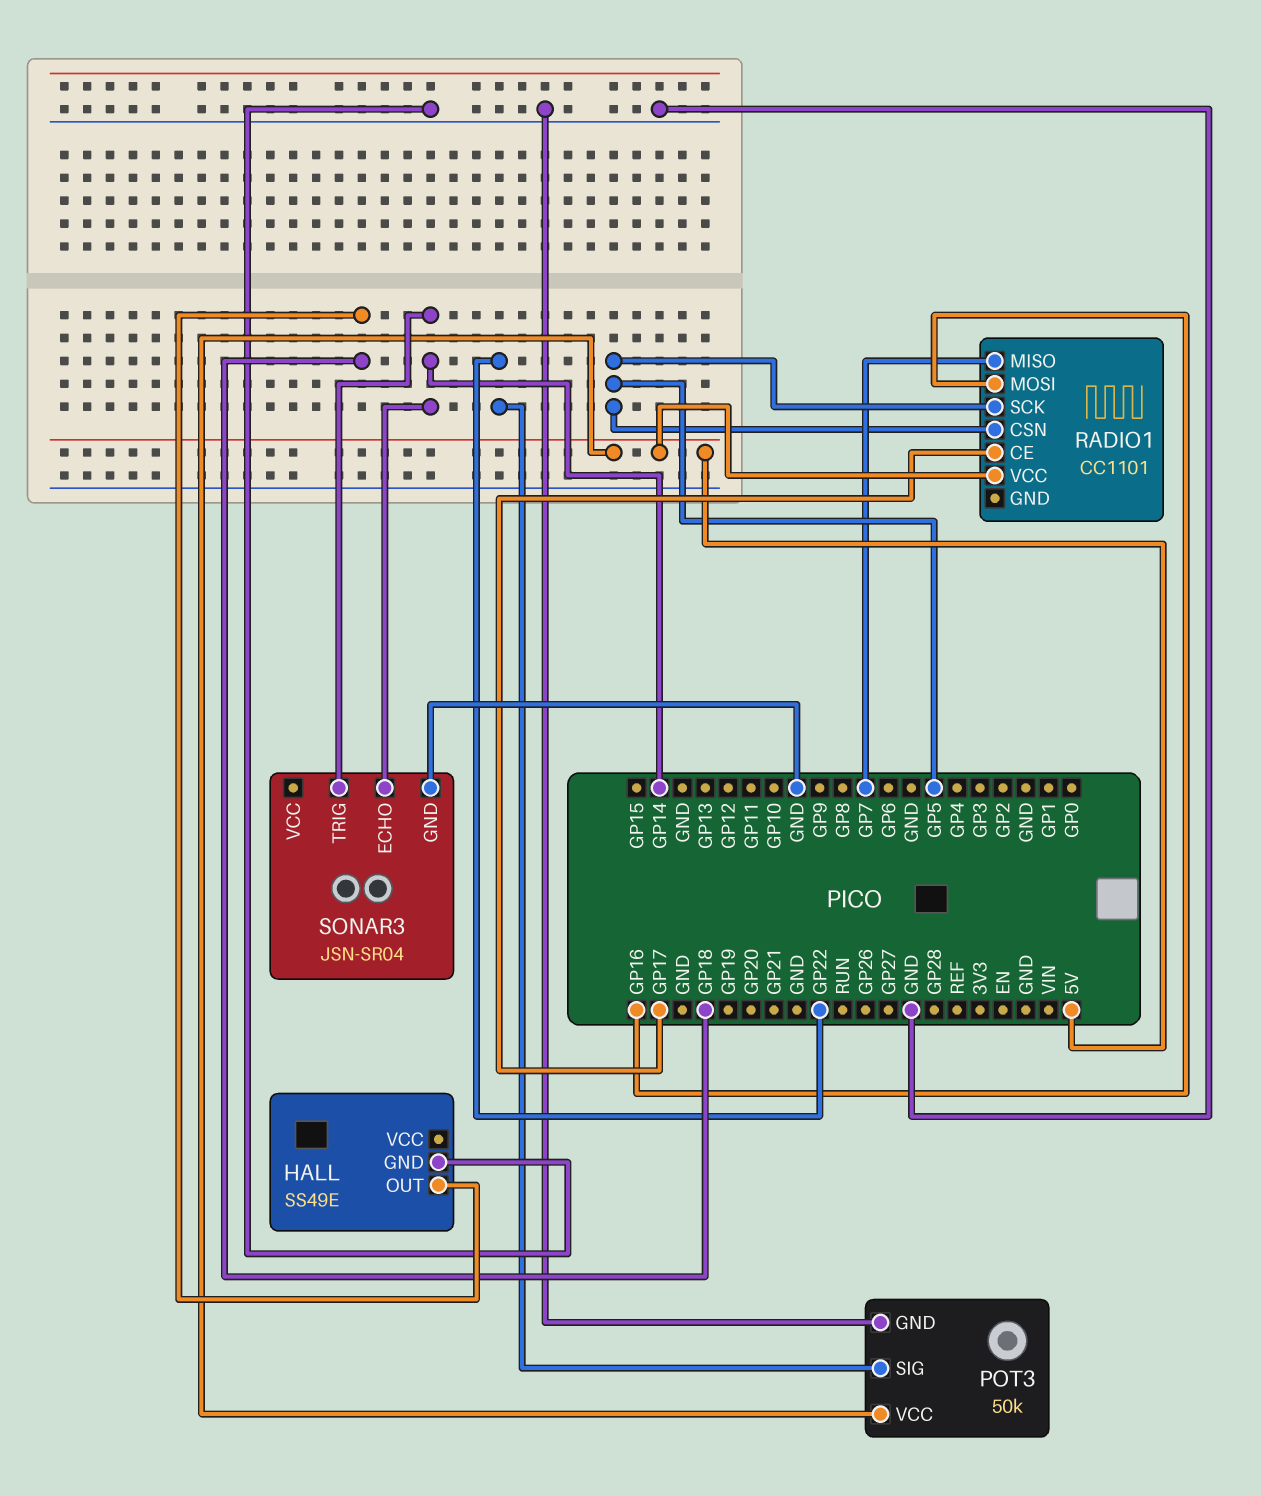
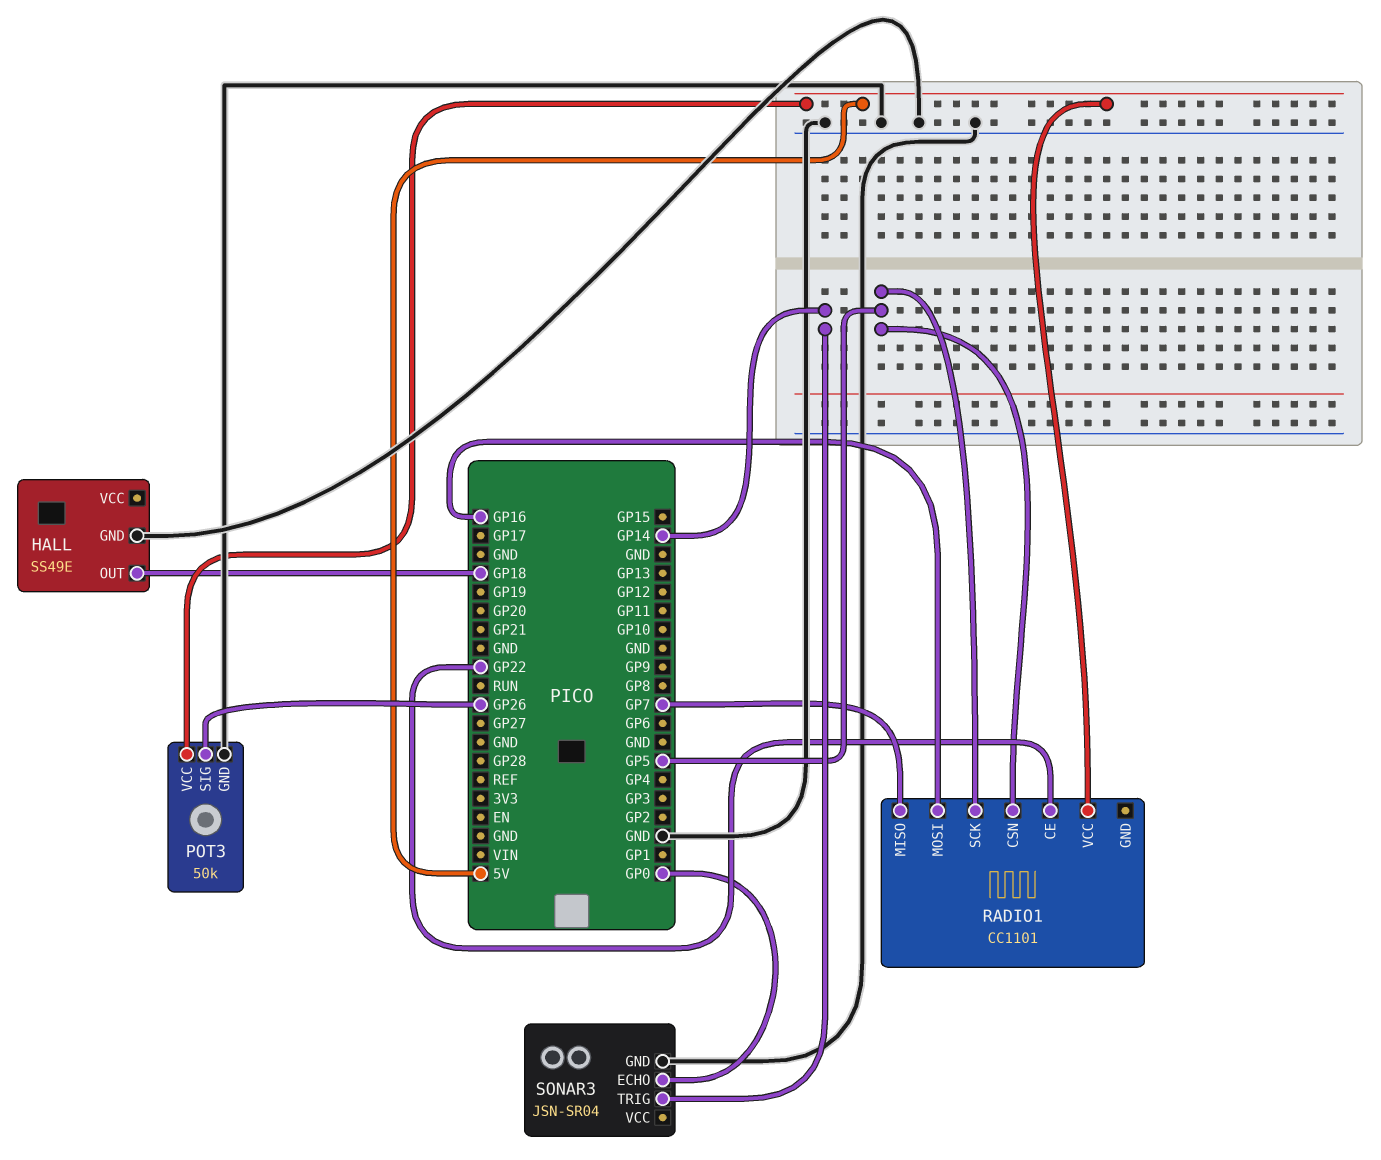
POT3 pin SIG: GP22 -> GP26
RADIO1 pin CE: GP17 -> GP22
SONAR3 pin ECHO: GP14 -> GP0

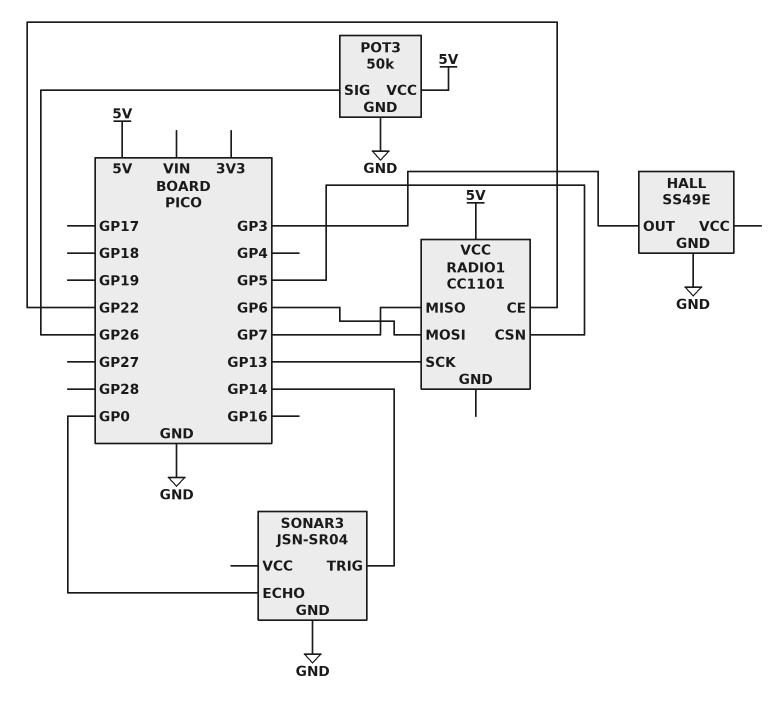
HALL pin OUT: GP18 -> GP3
RADIO1 pin MOSI: GP16 -> GP6
RADIO1 pin SCK: GP5 -> GP13

